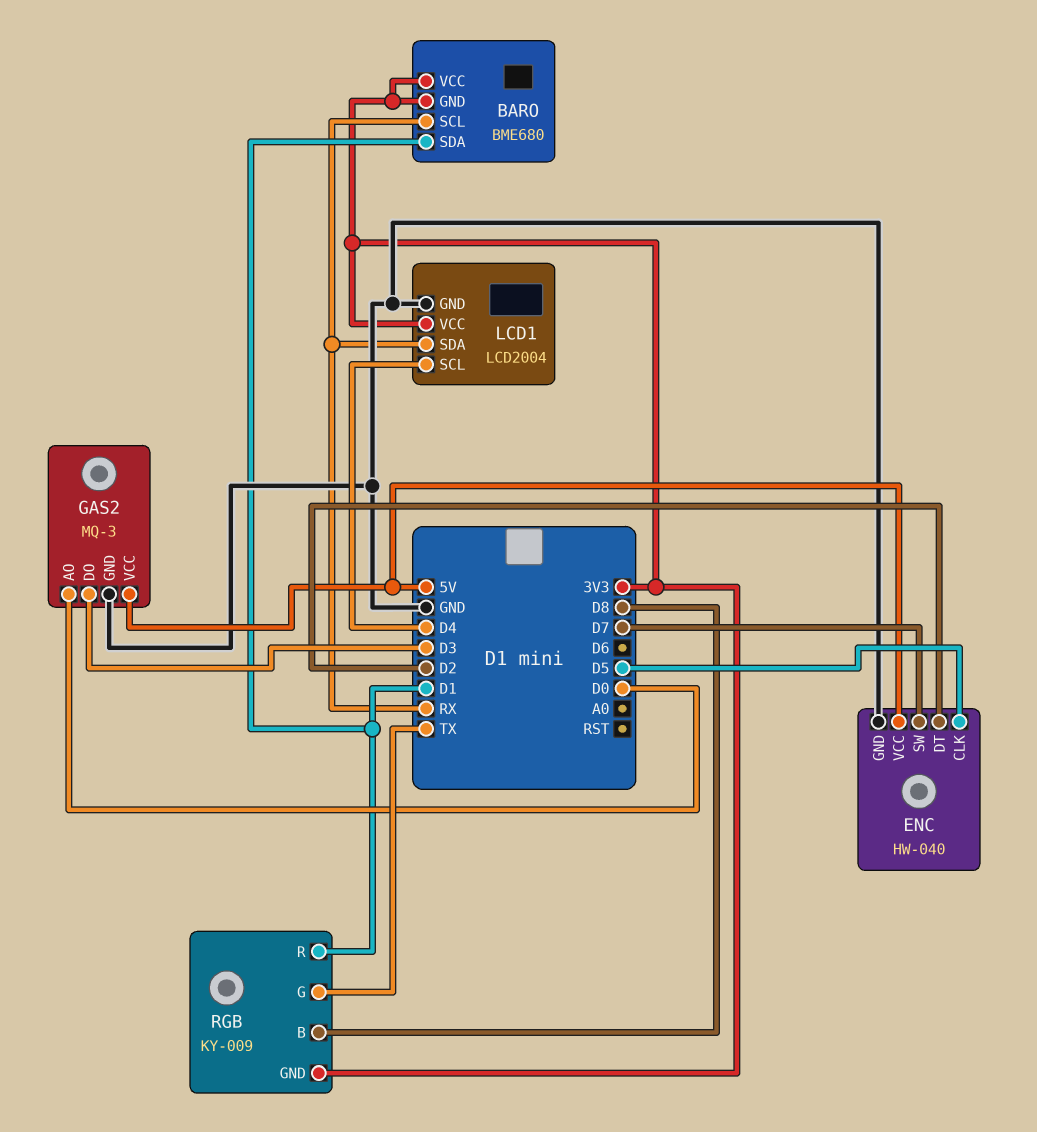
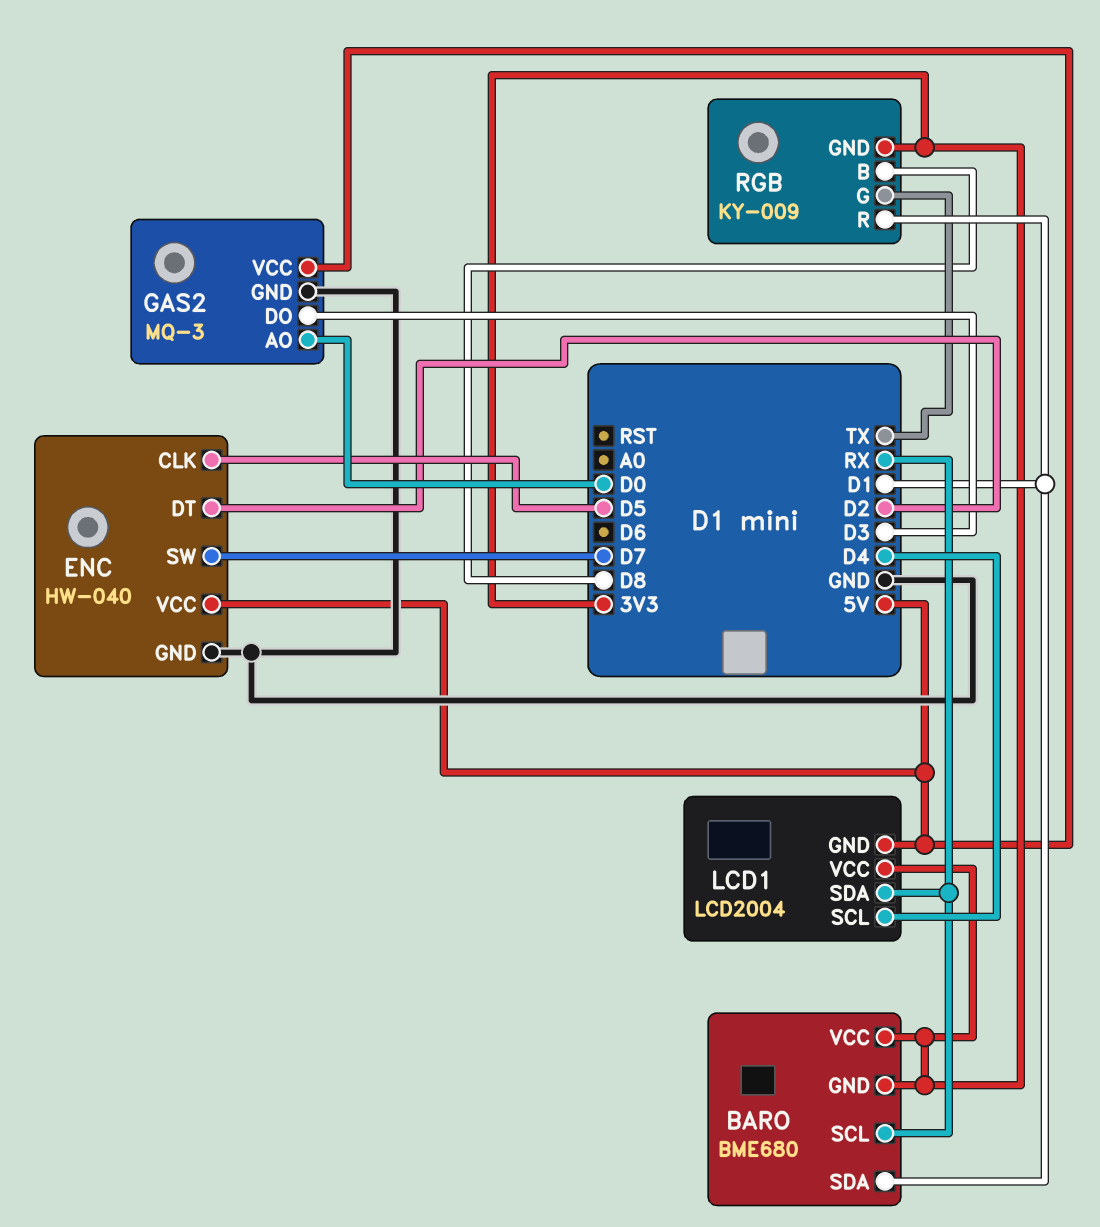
LCD1 pin GND: GND -> 5V

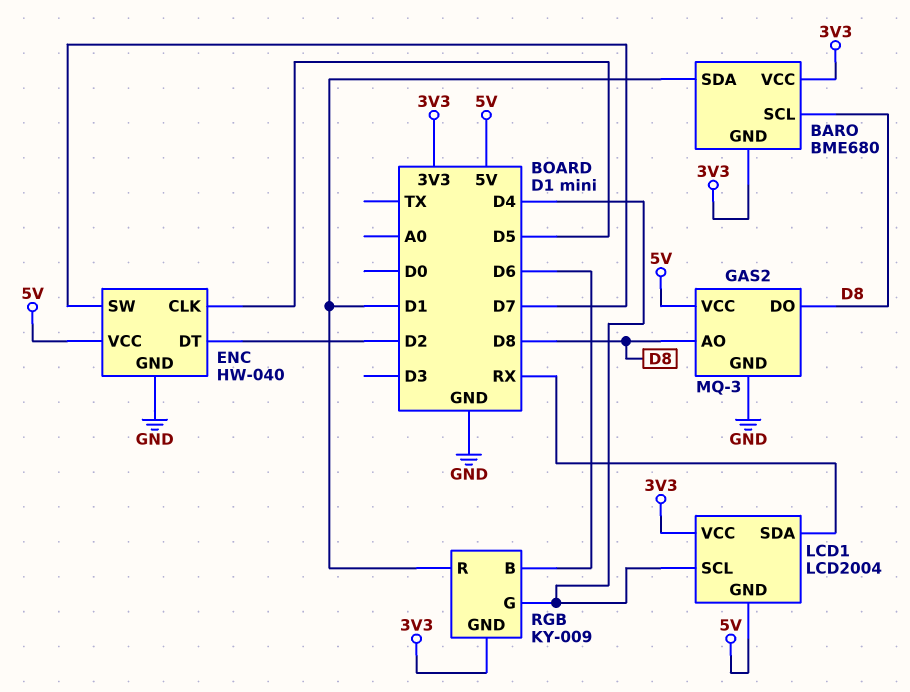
BARO pin SCL: RX -> D8
GAS2 pin AO: D0 -> D8
GAS2 pin DO: D3 -> D8
RGB pin B: D8 -> D6
RGB pin G: TX -> D4

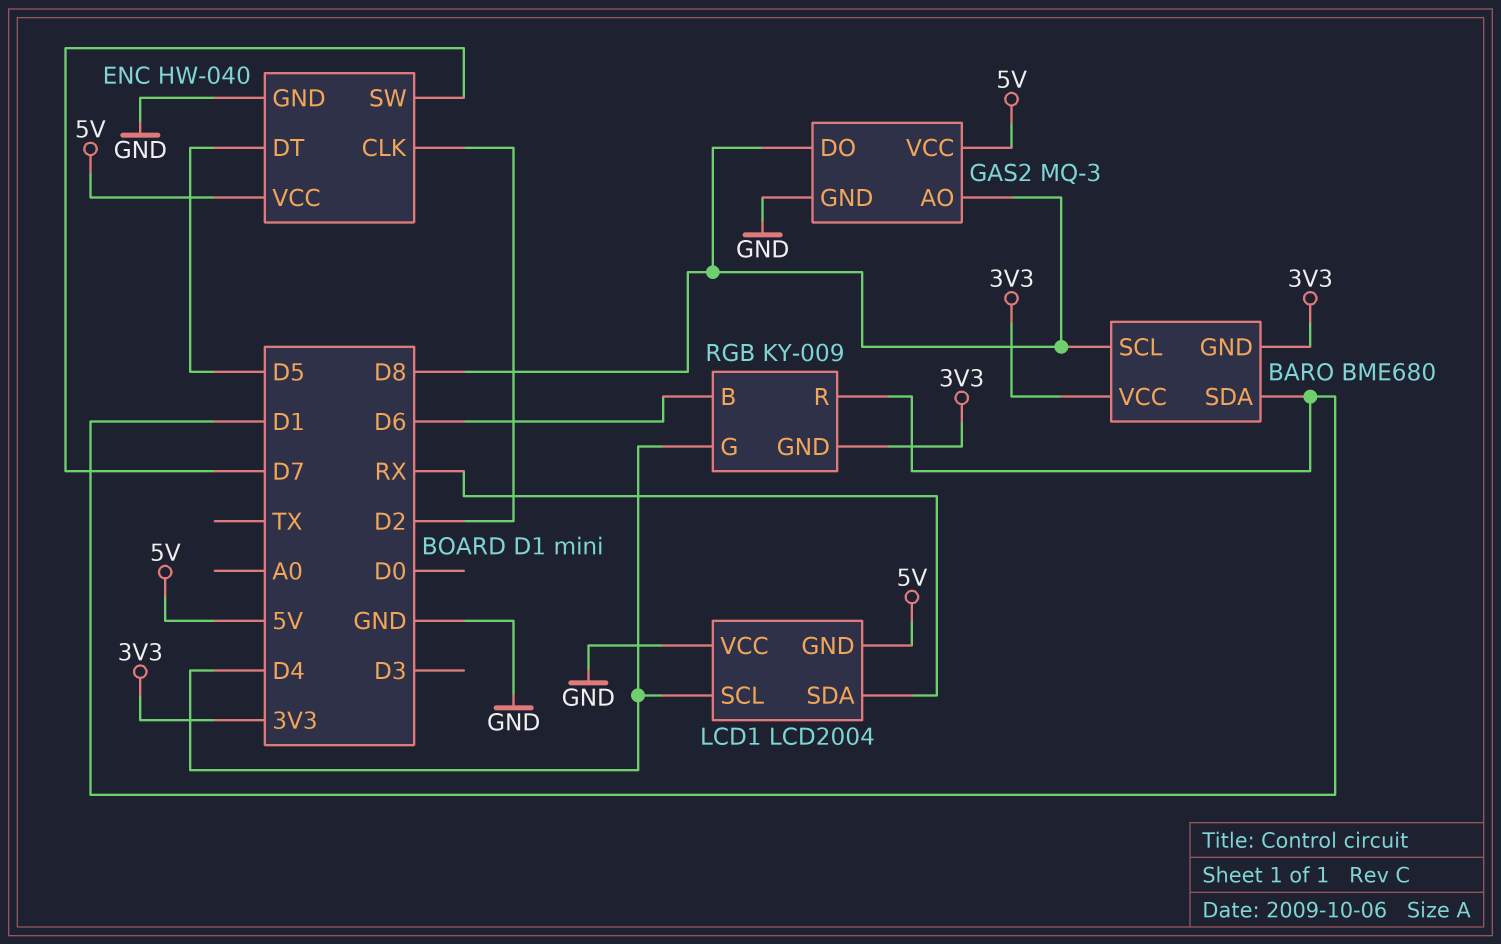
ENC pin CLK: D5 -> D2
ENC pin DT: D2 -> D5
LCD1 pin VCC: 3V3 -> GND

